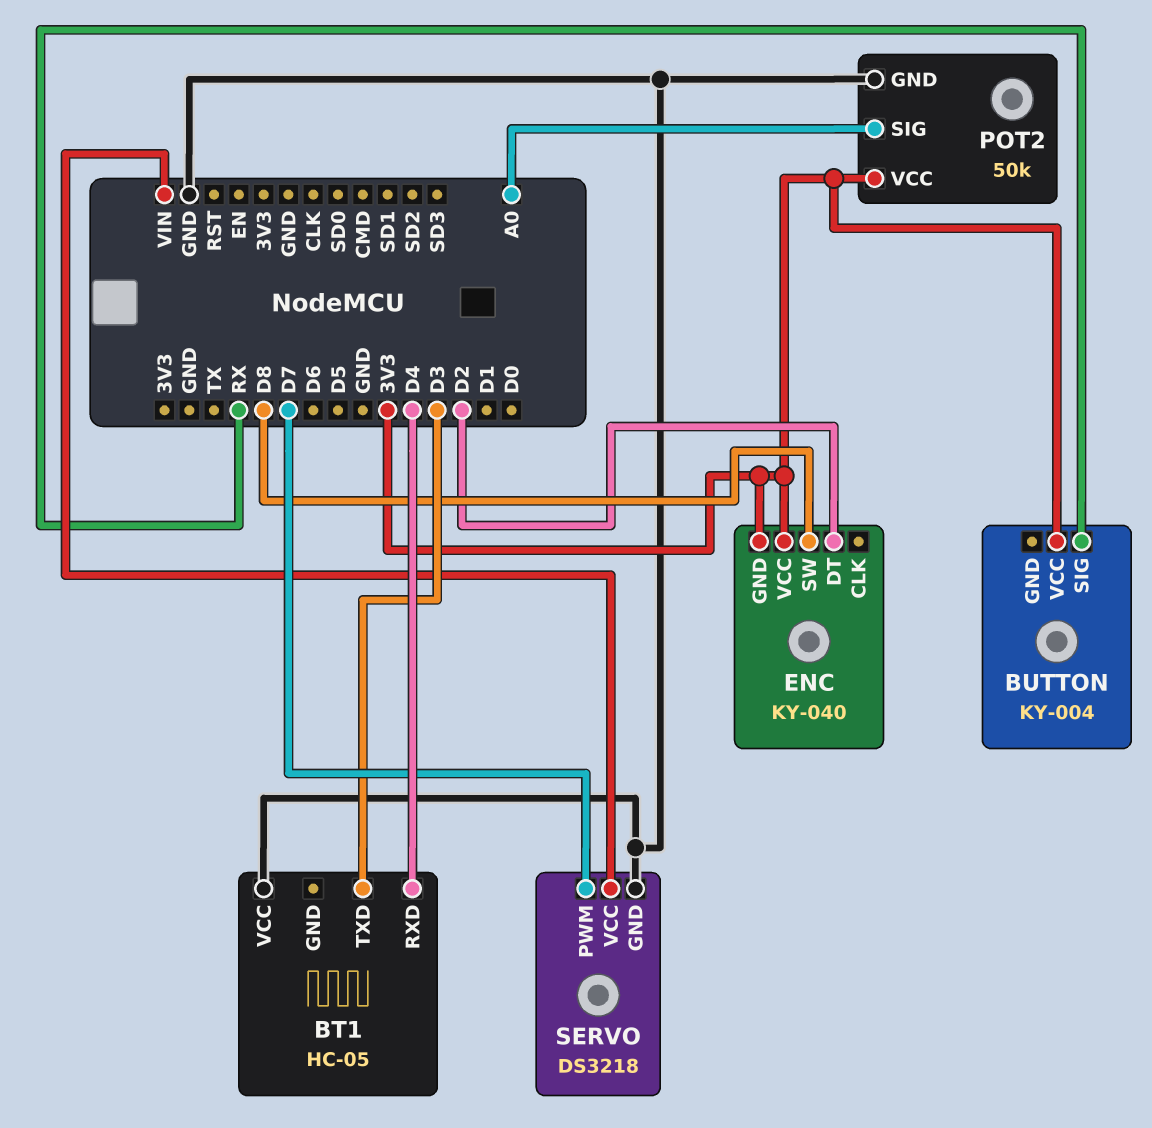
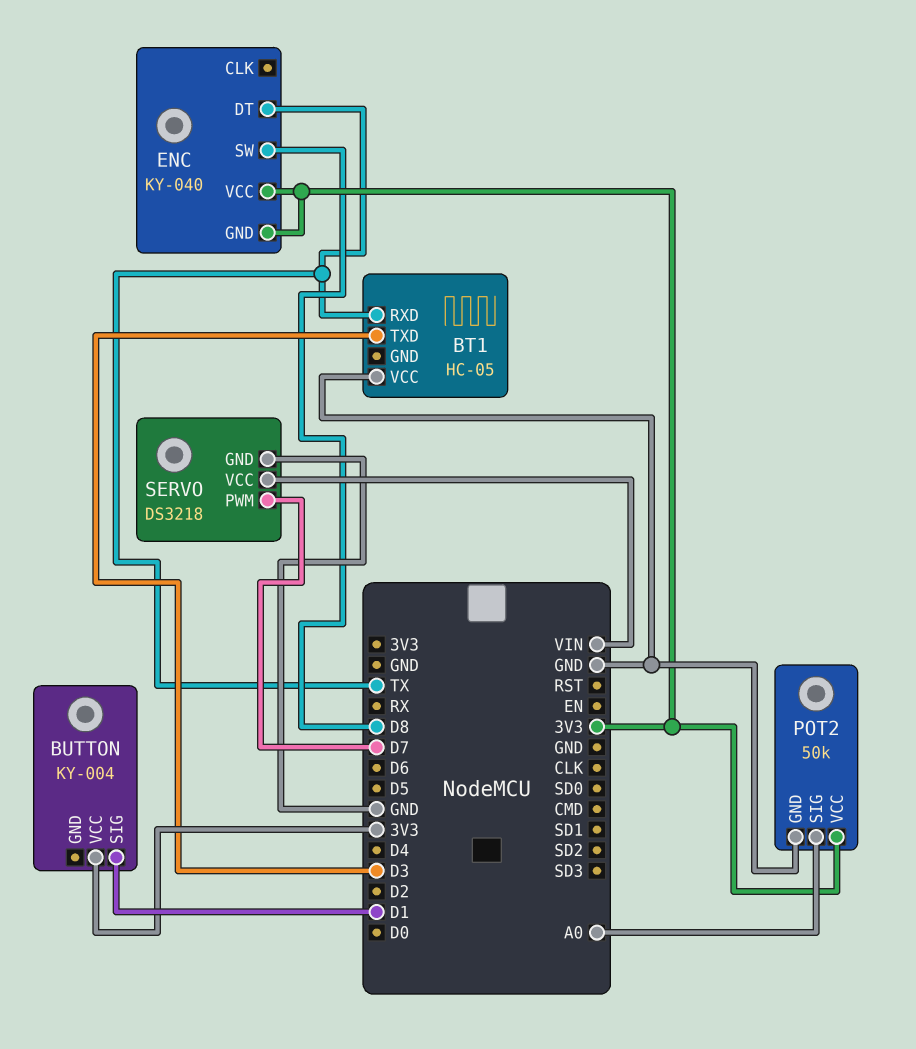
BT1 pin RXD: D4 -> TX
BUTTON pin SIG: RX -> D1
ENC pin DT: D2 -> TX

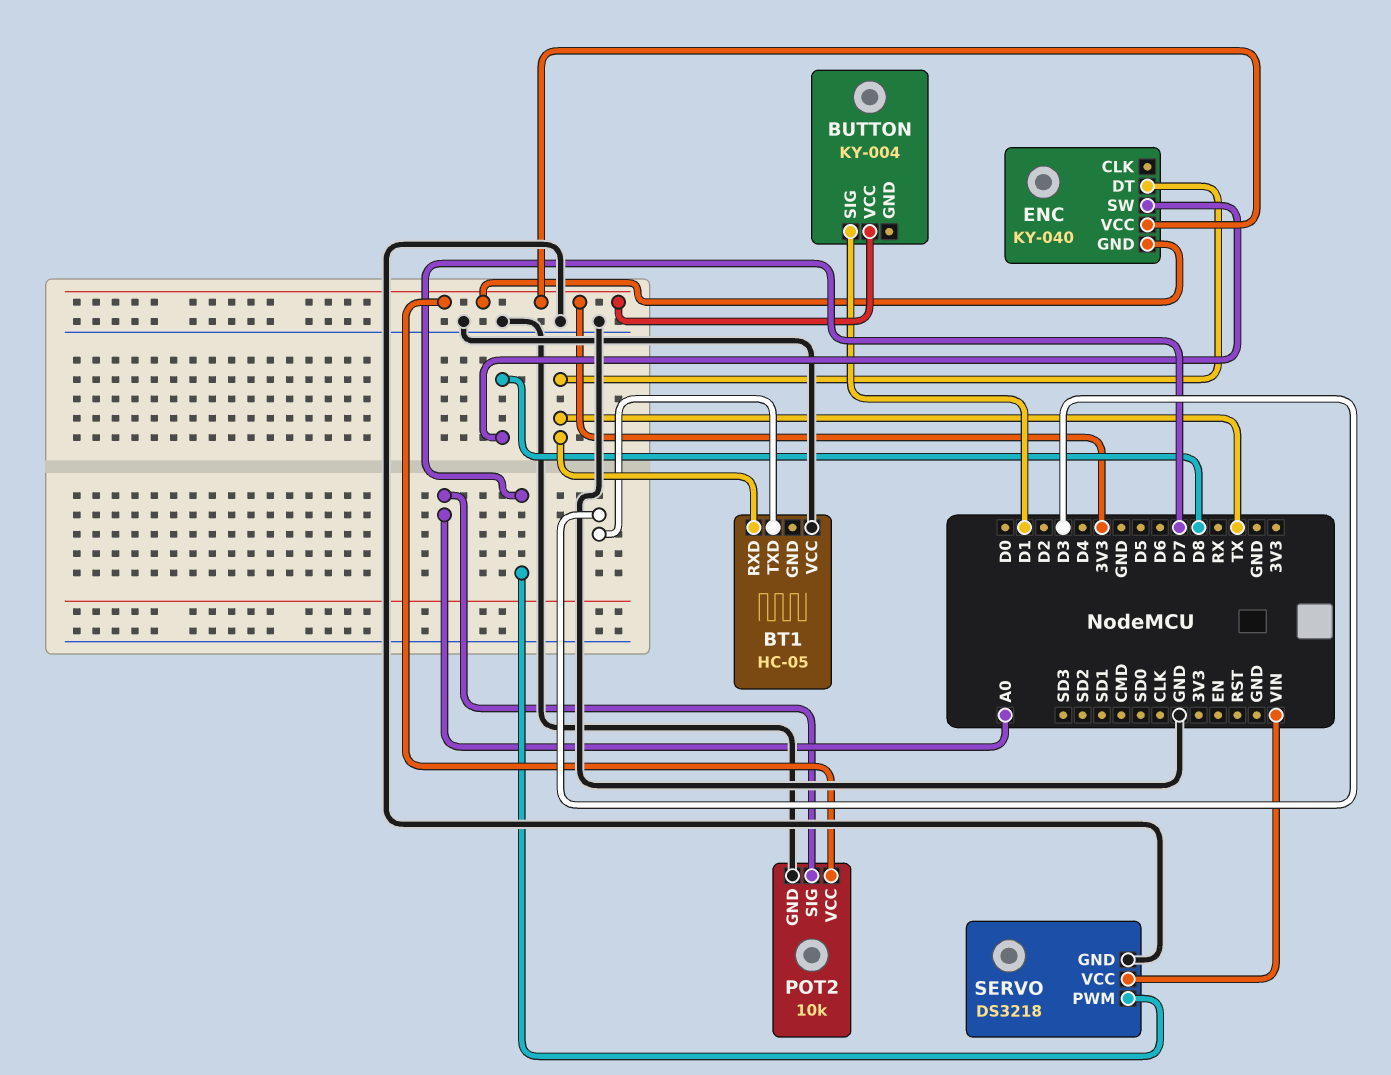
POT2: 50k -> 10k

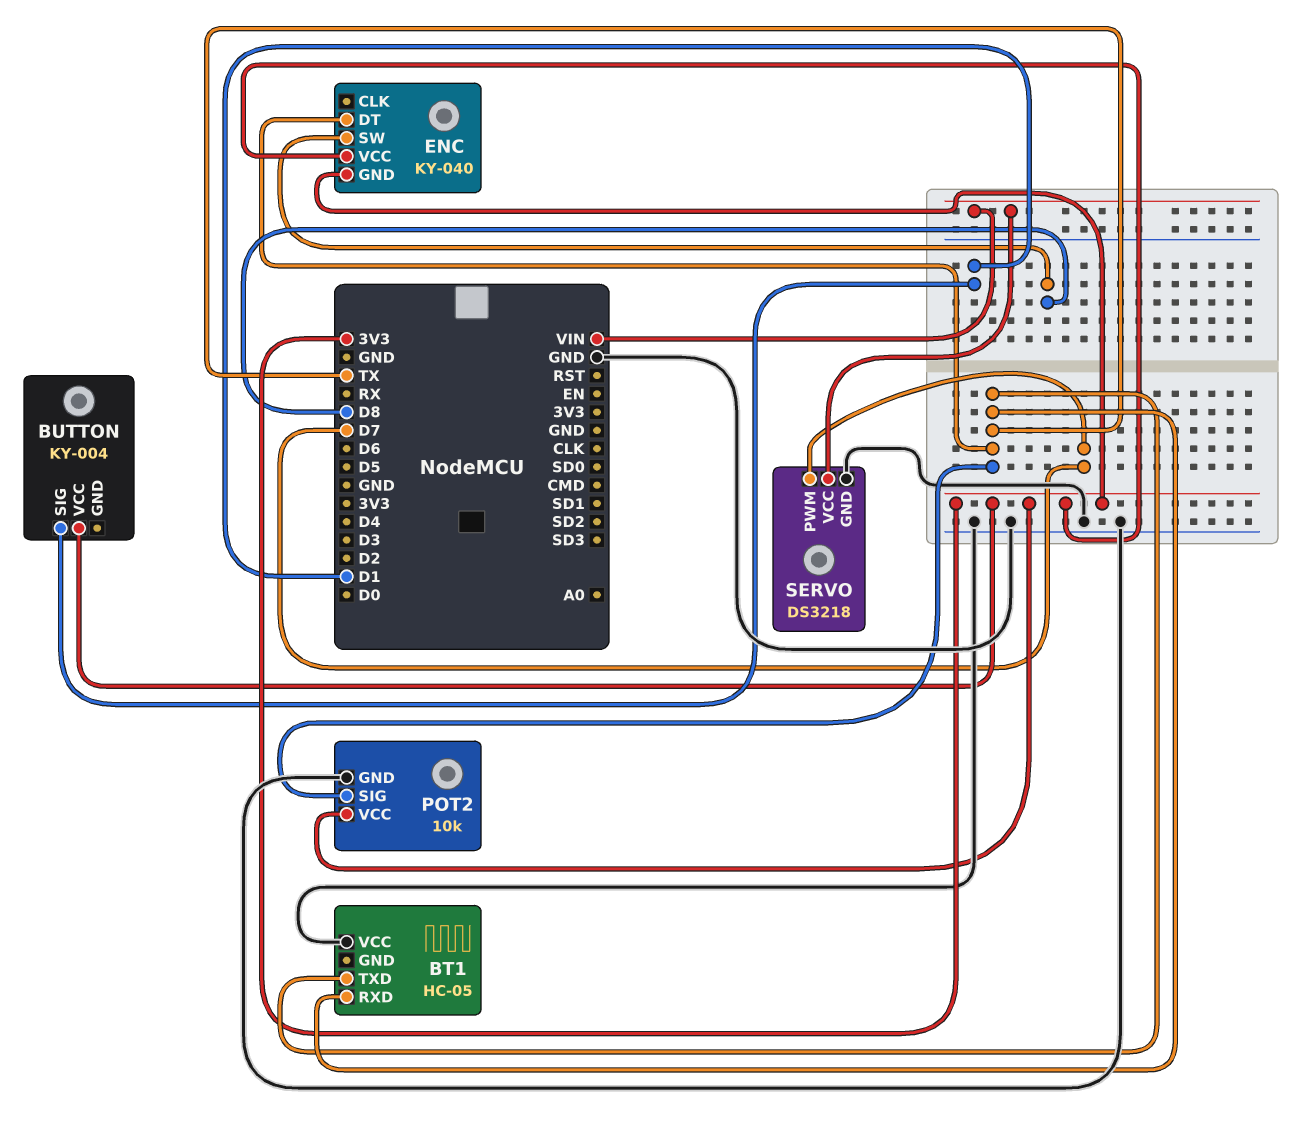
BT1 pin TXD: D3 -> TX
POT2 pin SIG: A0 -> TX

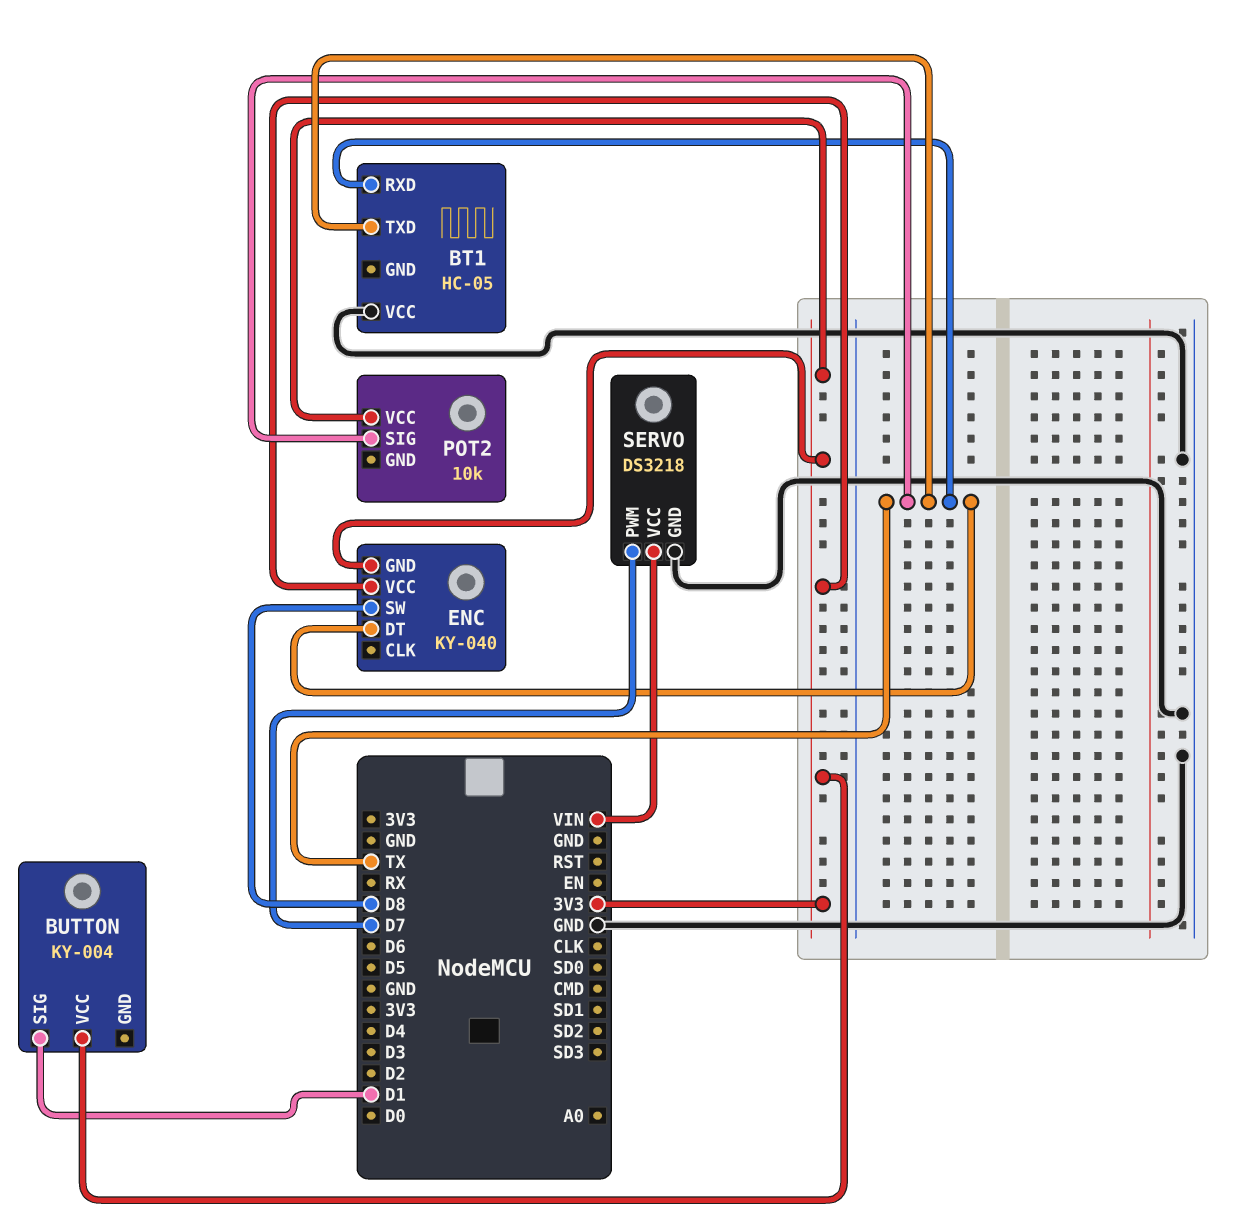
POT2 pin GND: GND -> none

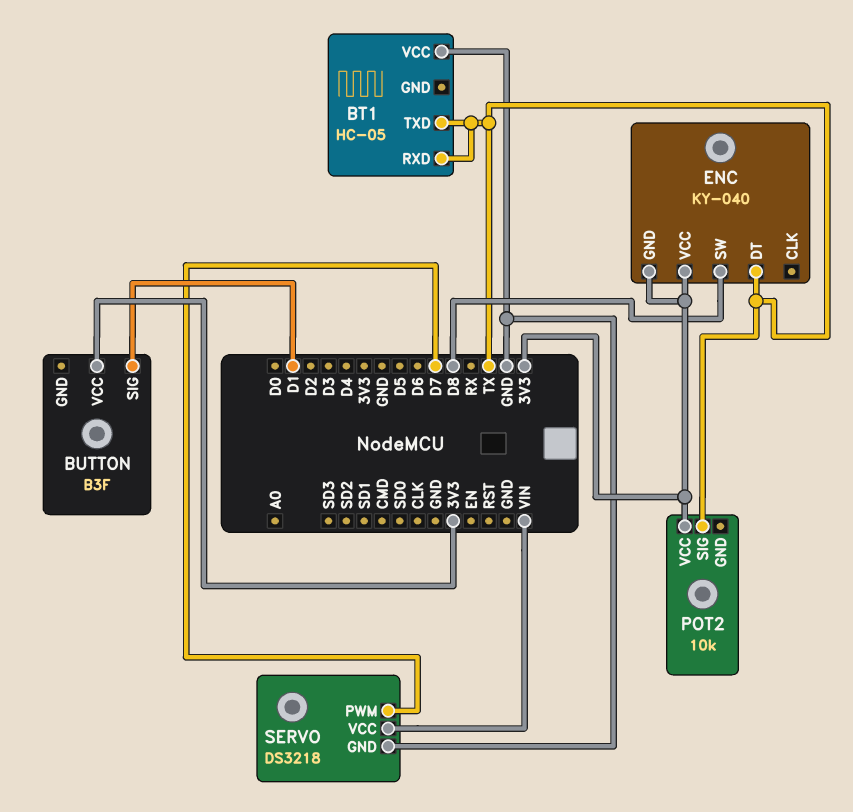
BUTTON: KY-004 -> B3F

